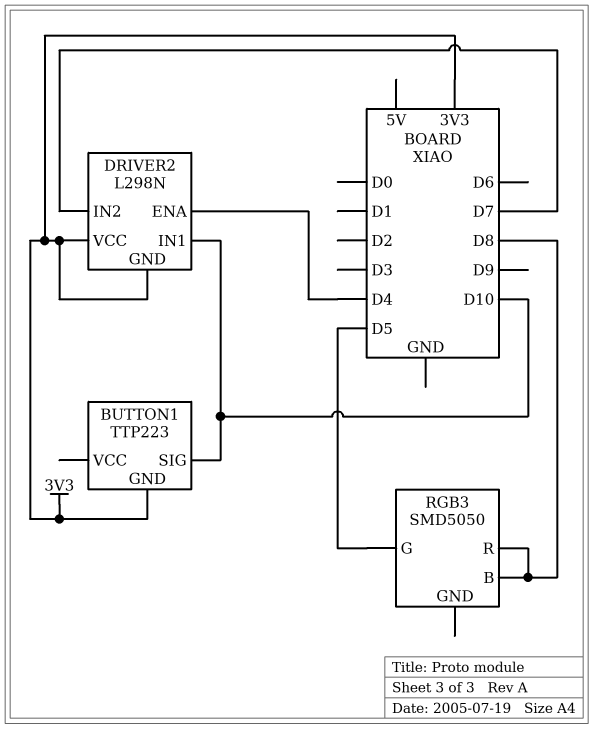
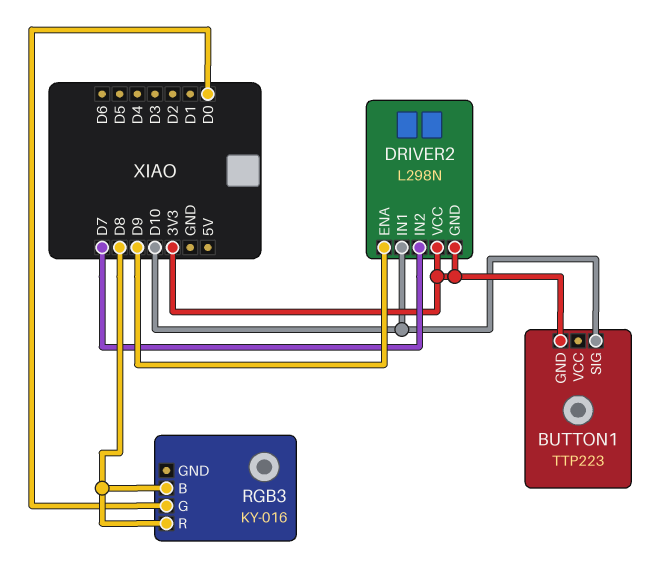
DRIVER2 pin ENA: D4 -> D9
RGB3: SMD5050 -> KY-016
RGB3 pin G: D5 -> D0

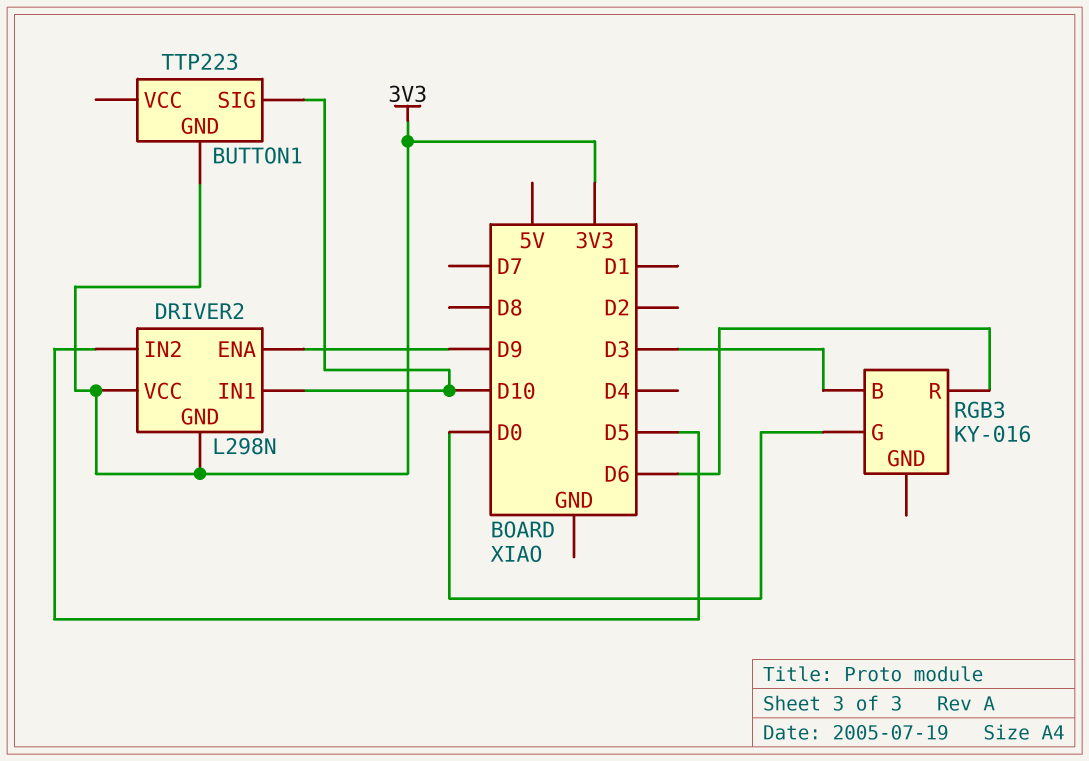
DRIVER2 pin IN2: D7 -> D5
RGB3 pin B: D8 -> D3
RGB3 pin R: D8 -> D6

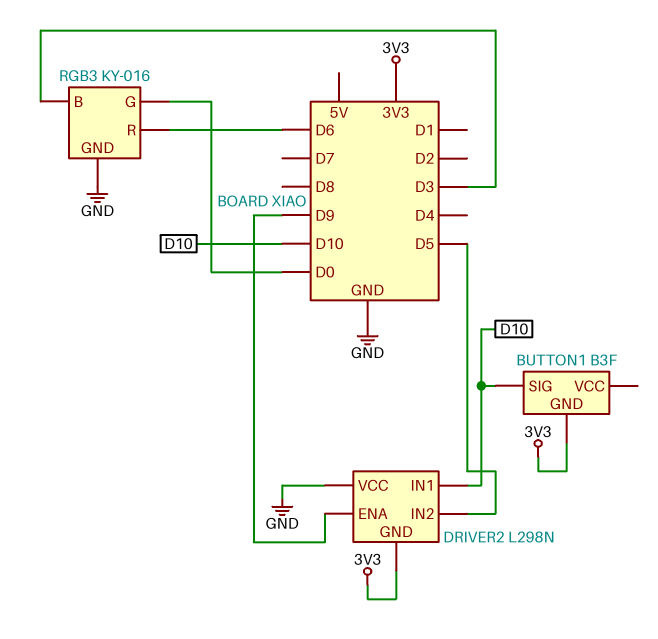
BUTTON1: TTP223 -> B3F
DRIVER2 pin VCC: 3V3 -> GND
RGB3 pin GND: none -> GND

